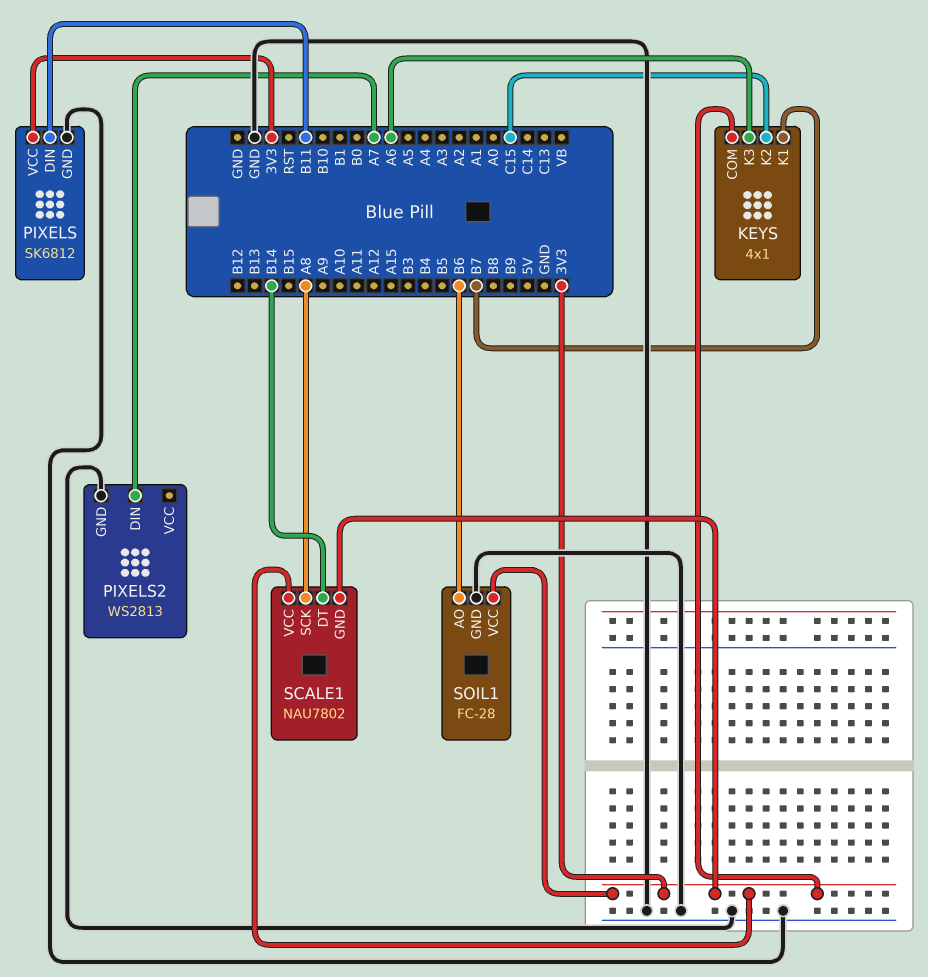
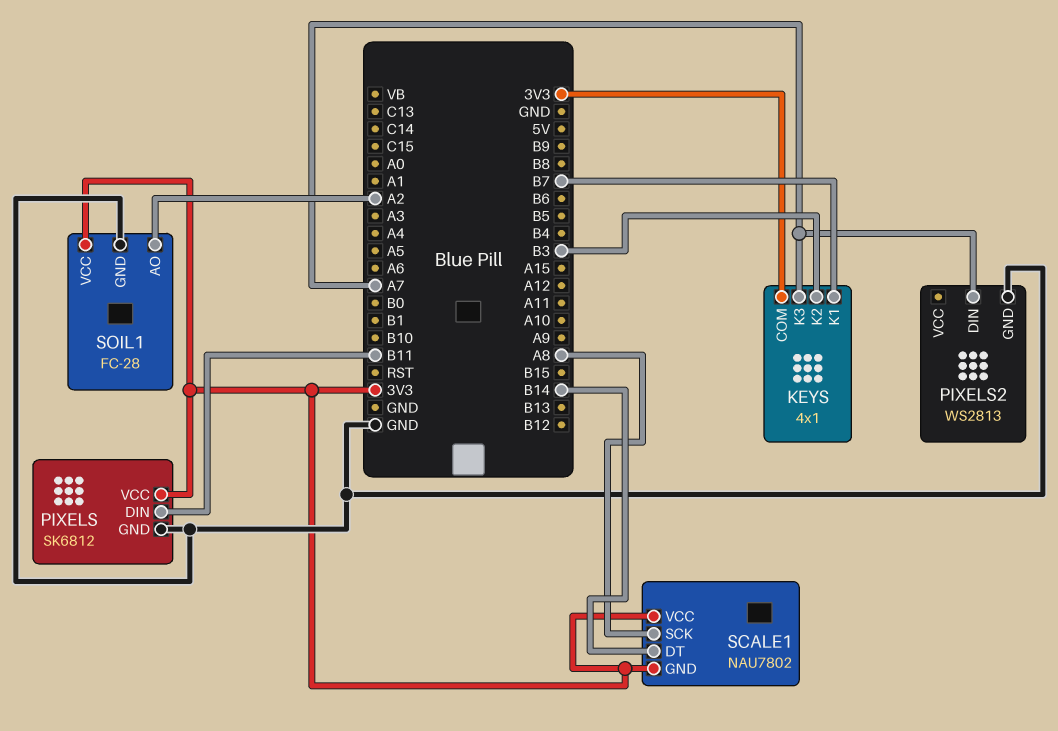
KEYS pin K2: C15 -> B3
KEYS pin K3: A6 -> A7
SOIL1 pin AO: B6 -> A2

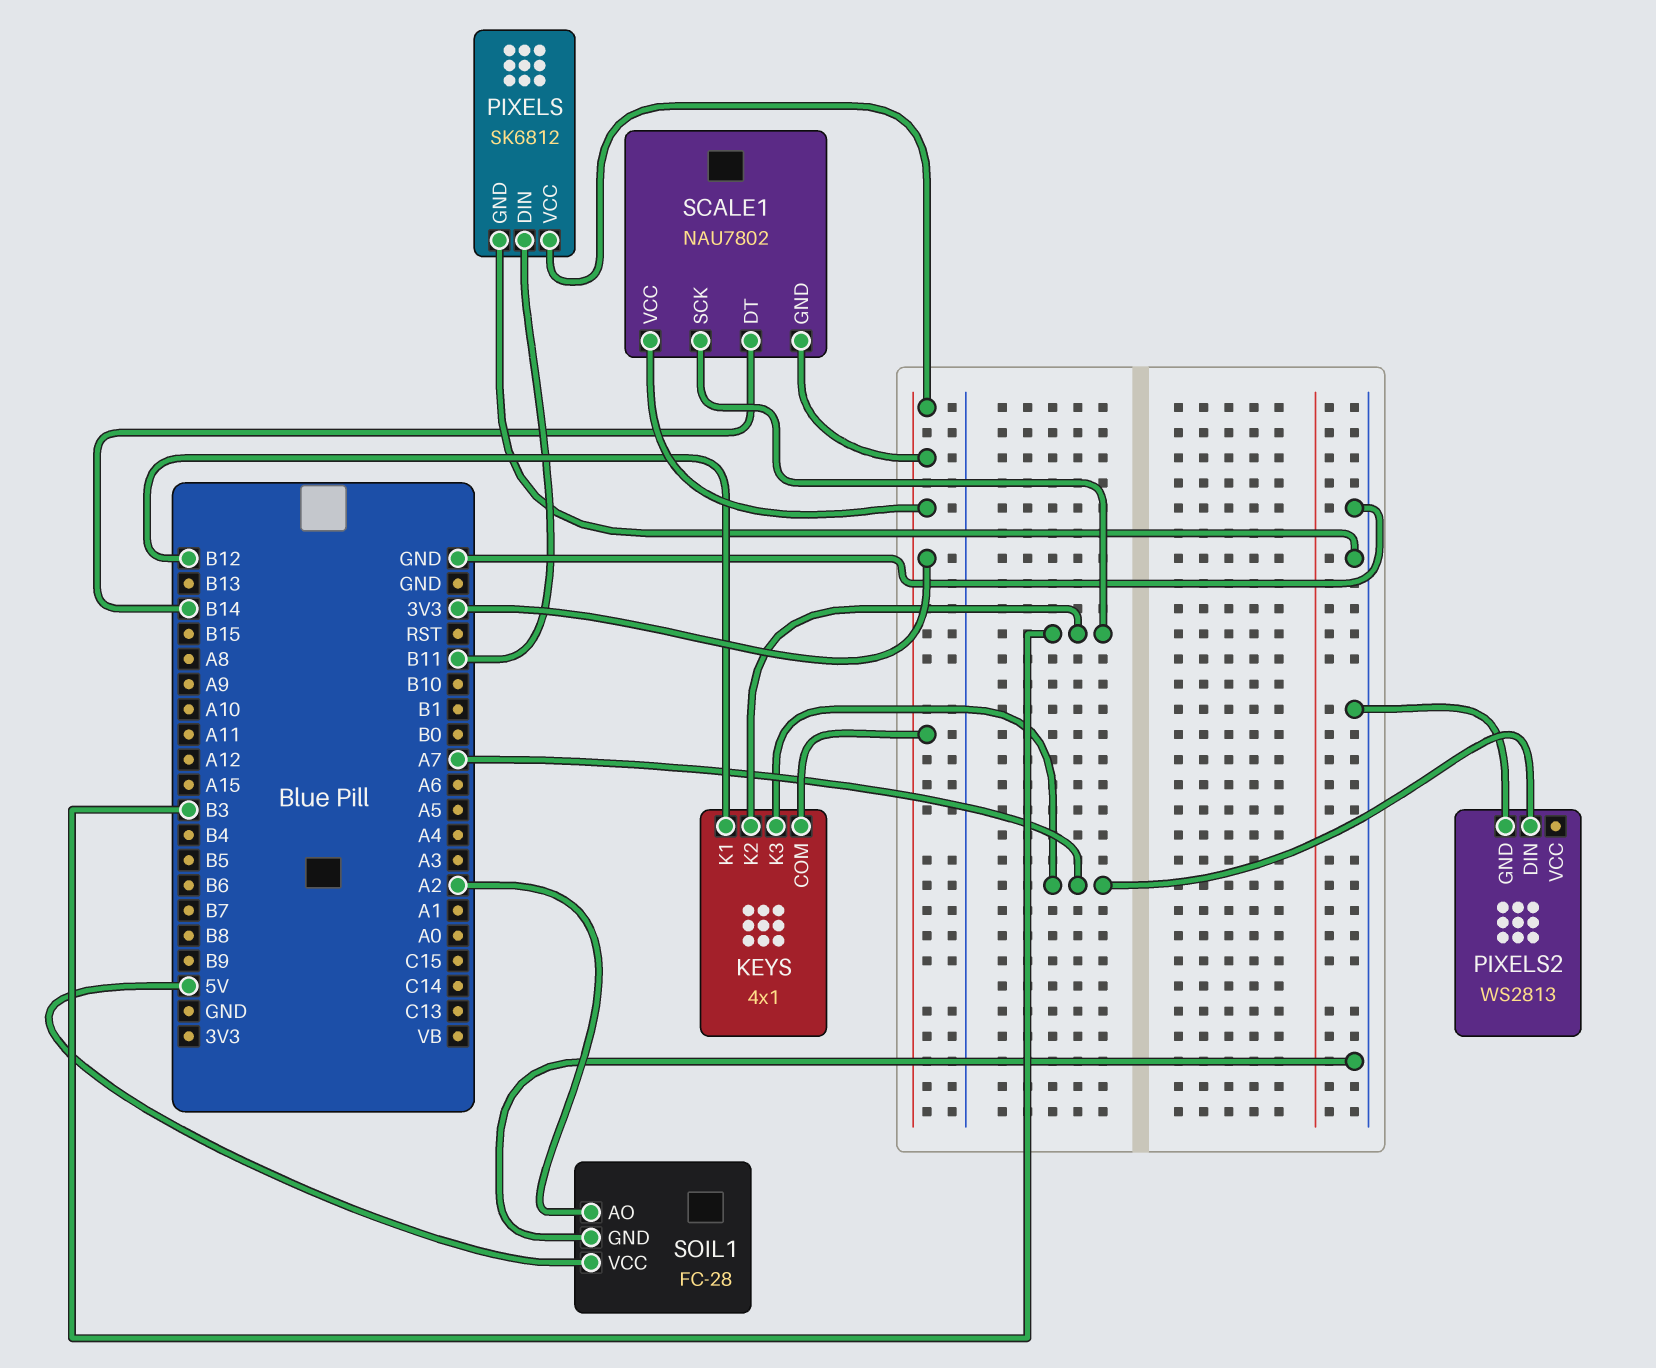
KEYS pin K1: B7 -> B12
SCALE1 pin SCK: A8 -> B3
SOIL1 pin VCC: 3V3 -> 5V

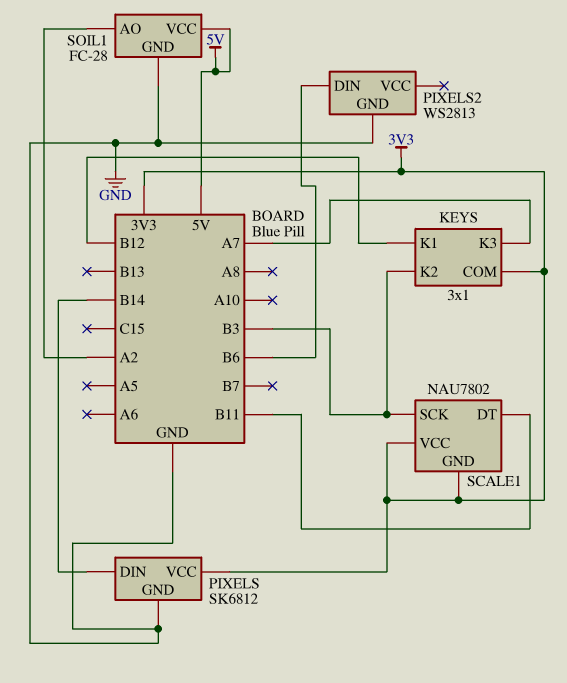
KEYS: 4x1 -> 3x1
PIXELS pin DIN: B11 -> B14
PIXELS2 pin DIN: A7 -> B6
SCALE1 pin DT: B14 -> B11

